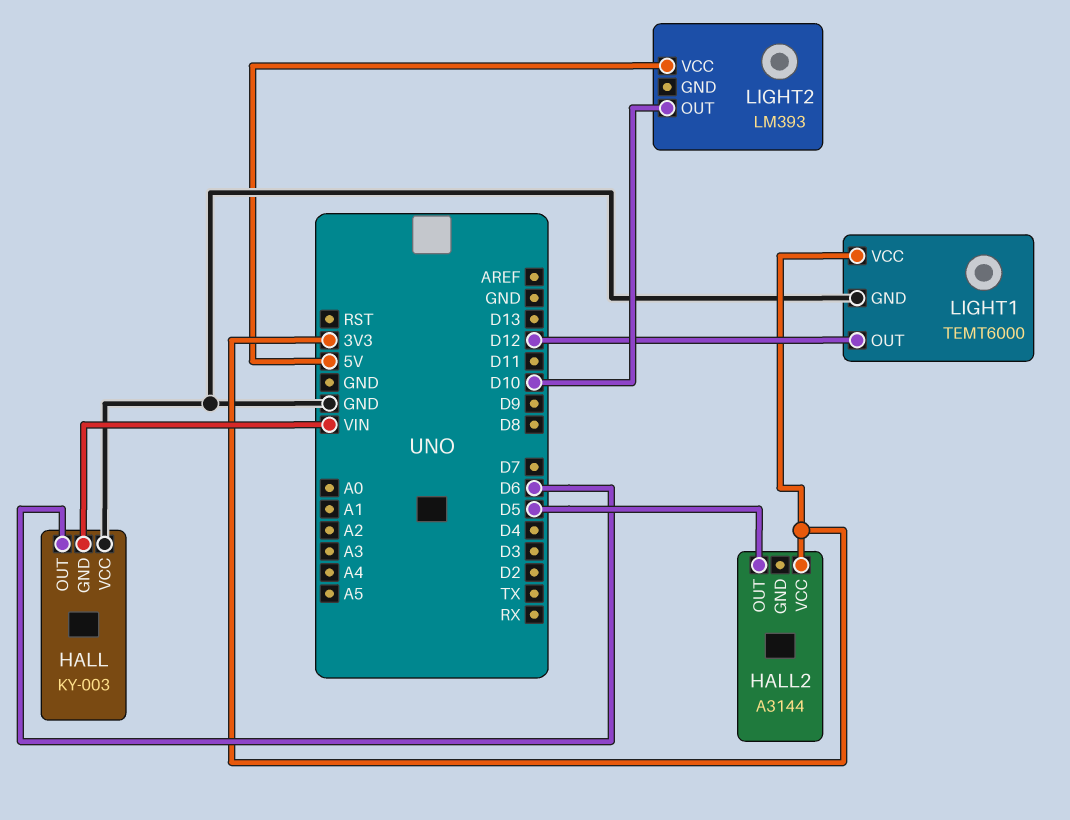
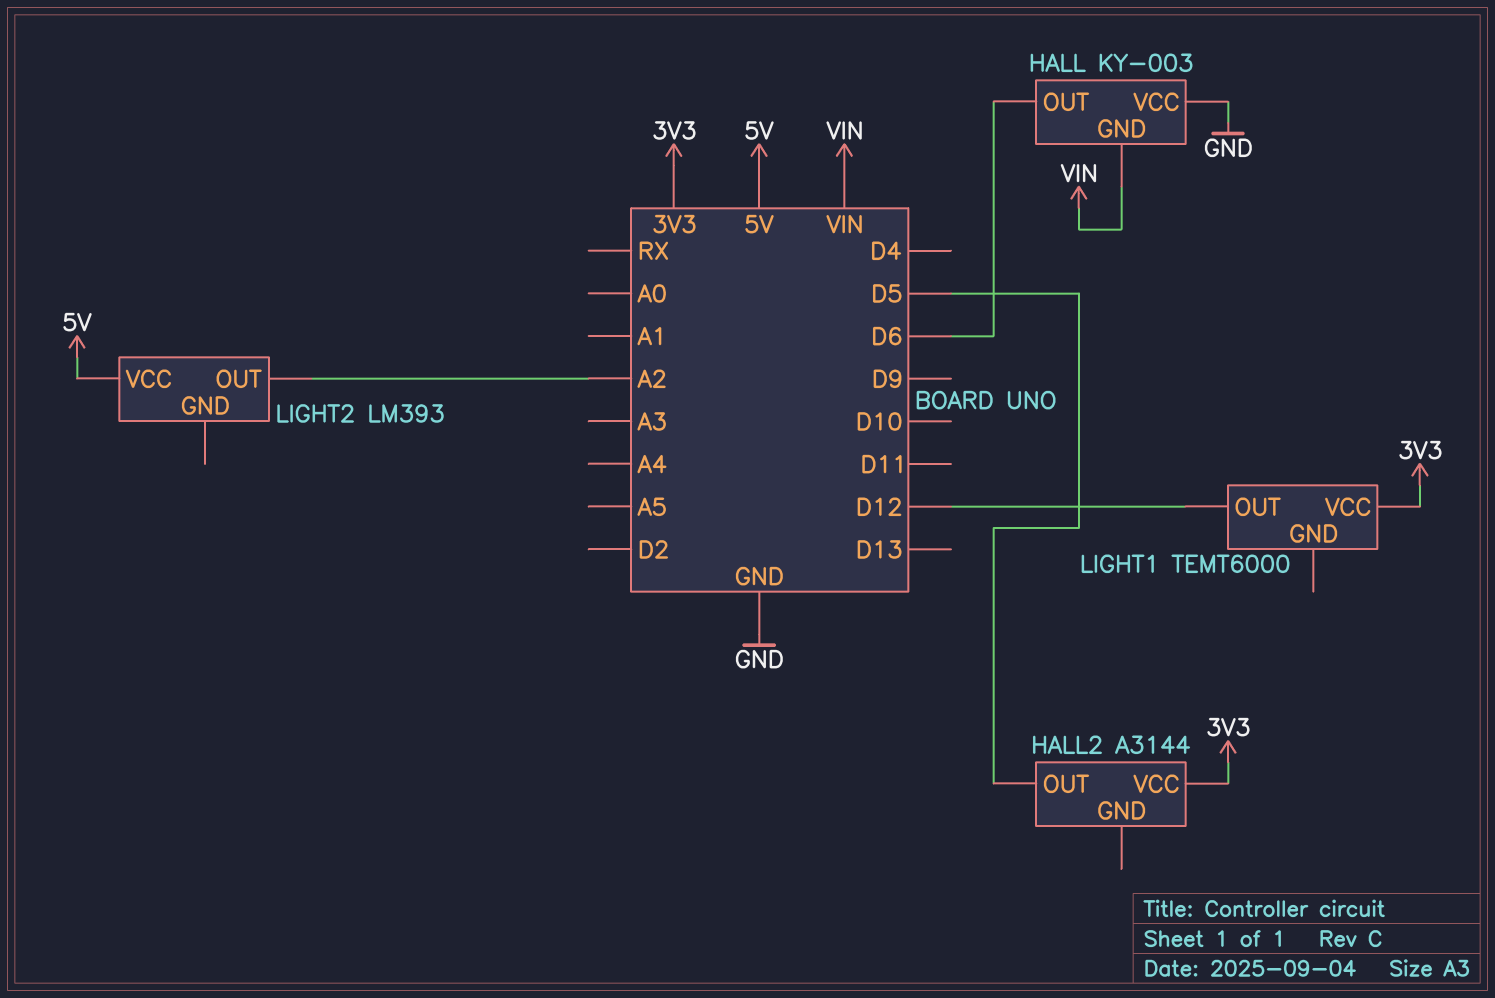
LIGHT1 pin GND: GND -> none
LIGHT2 pin OUT: D10 -> A2

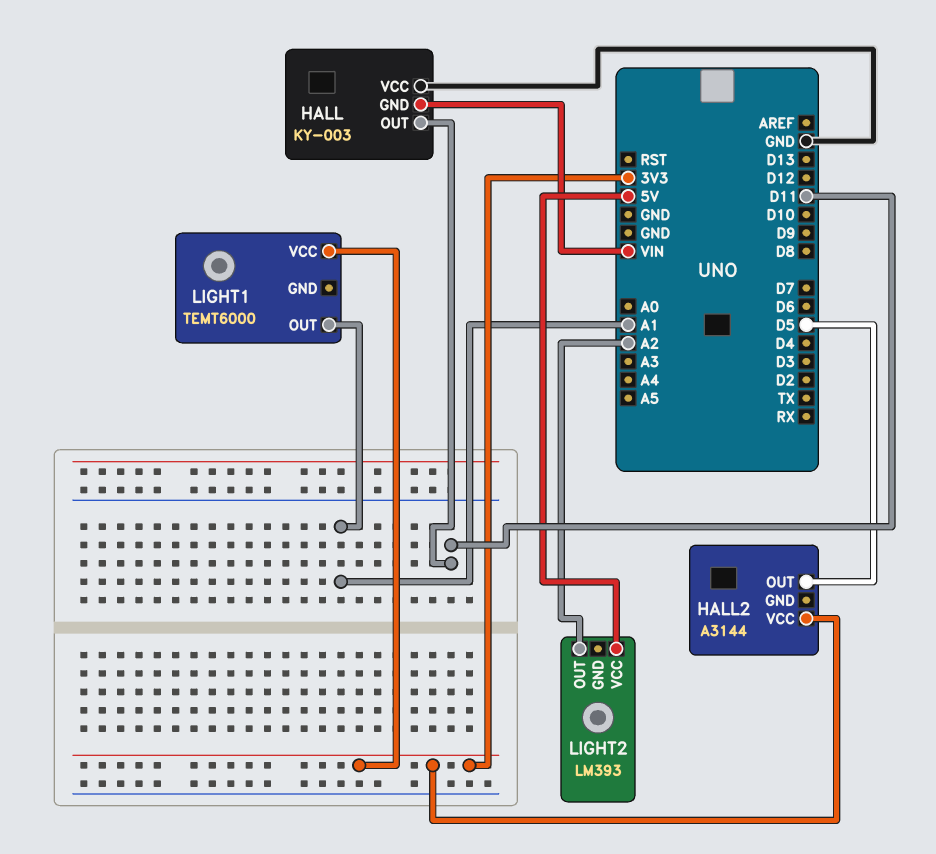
HALL pin OUT: D6 -> D11
LIGHT1 pin OUT: D12 -> A1

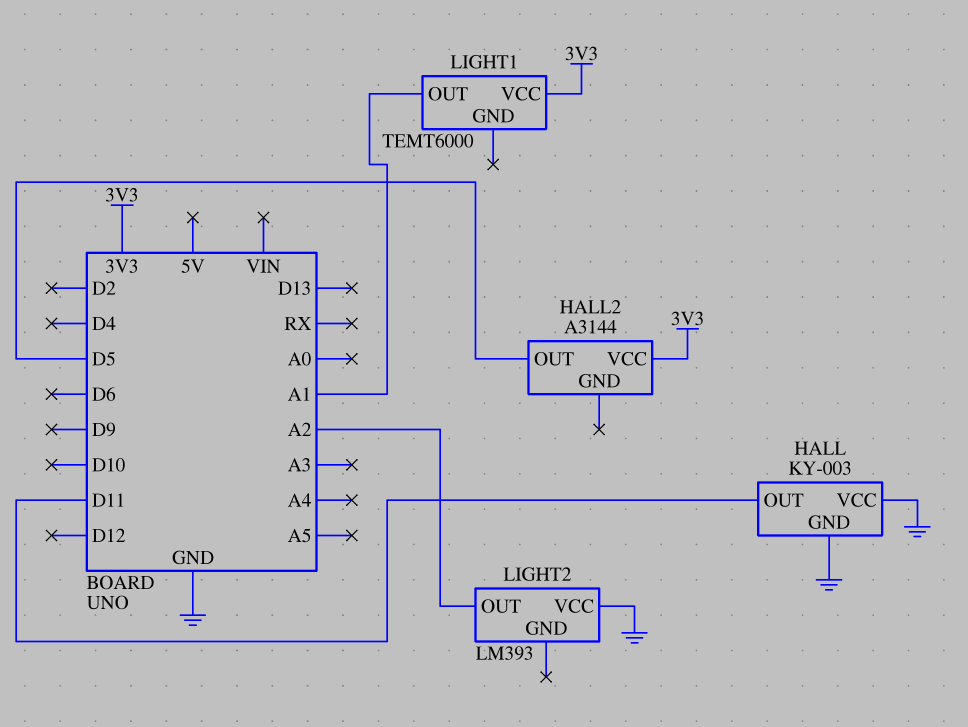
HALL pin GND: VIN -> GND
LIGHT2 pin VCC: 5V -> GND

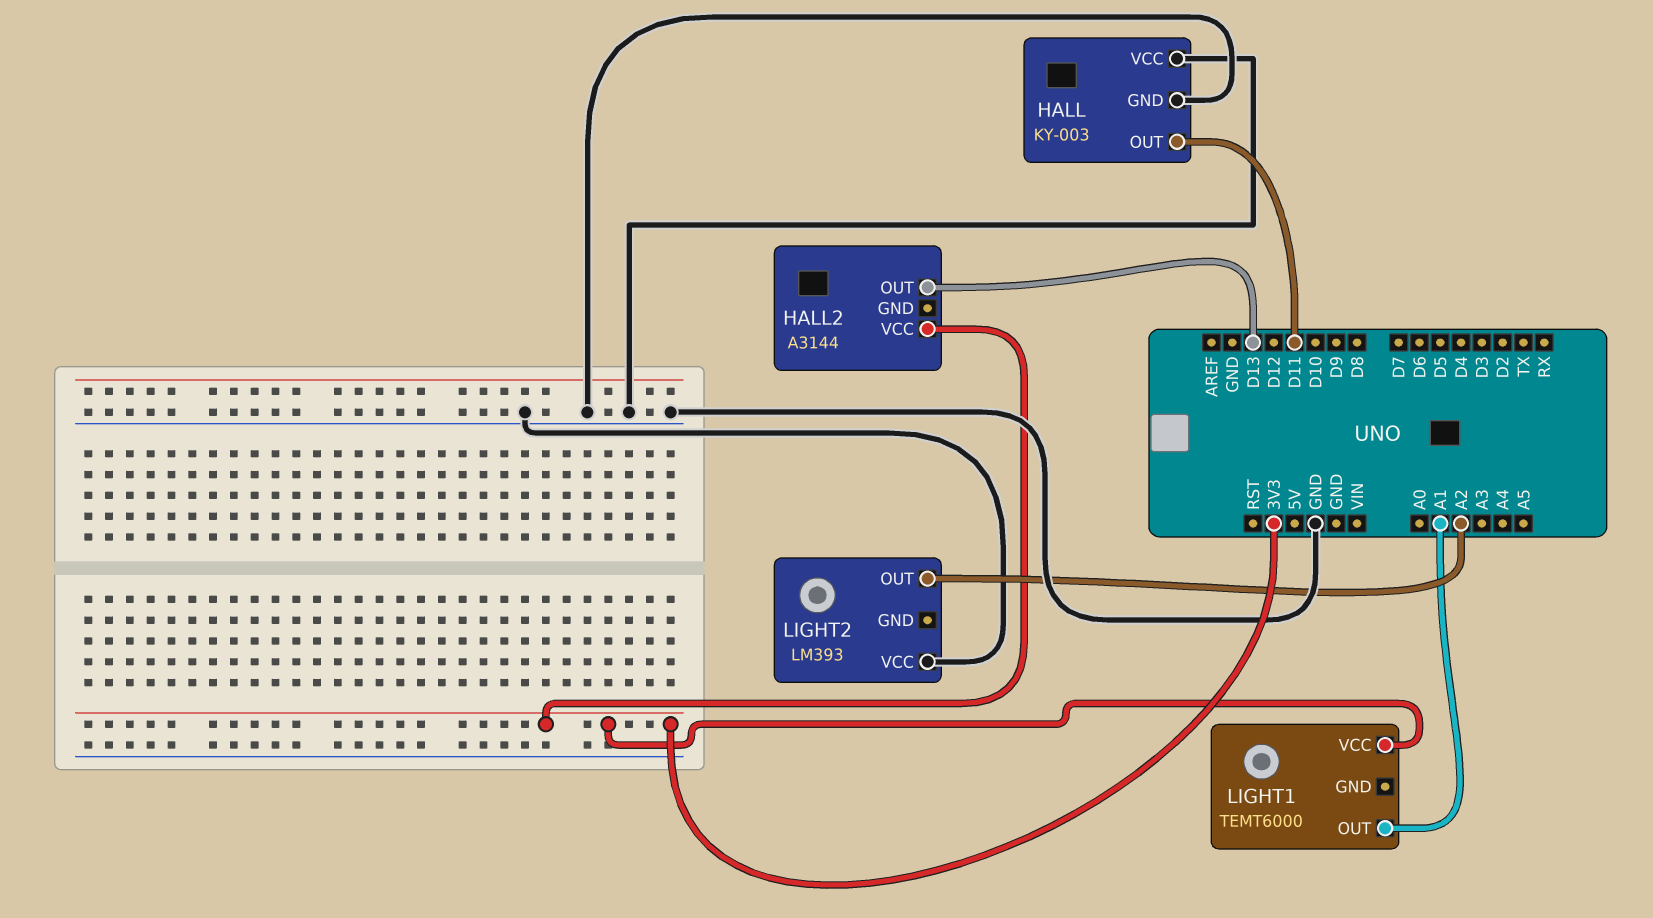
HALL2 pin OUT: D5 -> D13

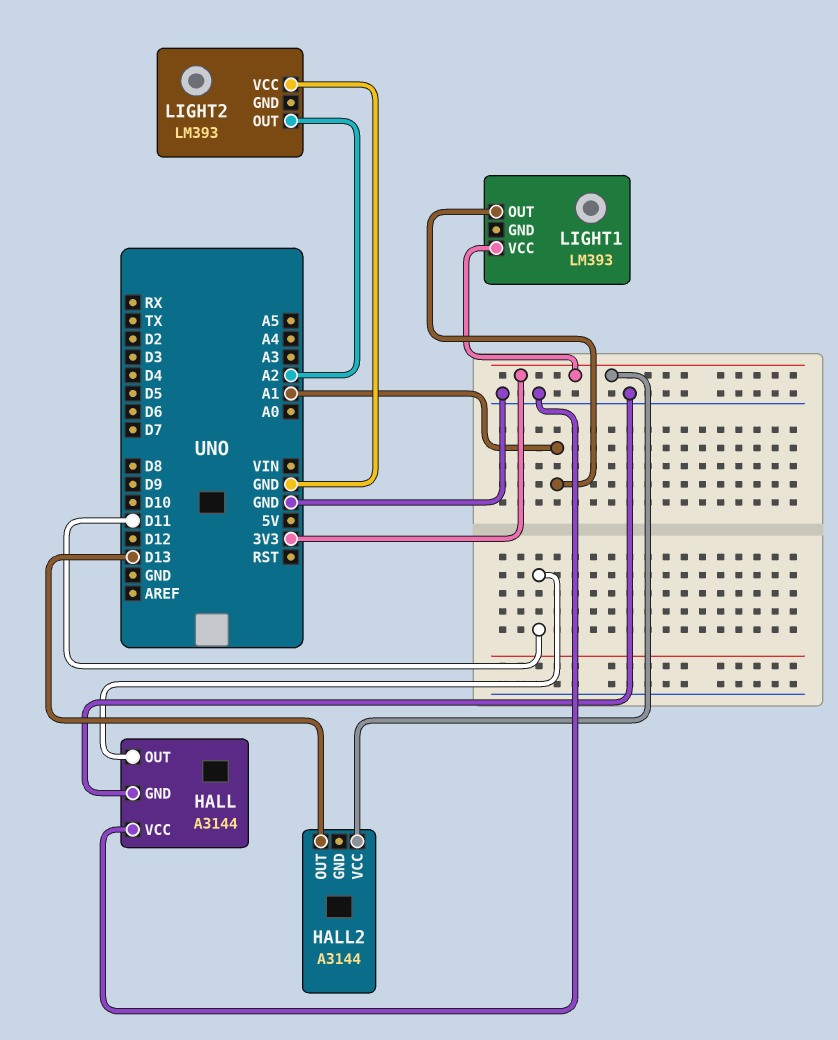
HALL: KY-003 -> A3144
LIGHT1: TEMT6000 -> LM393

